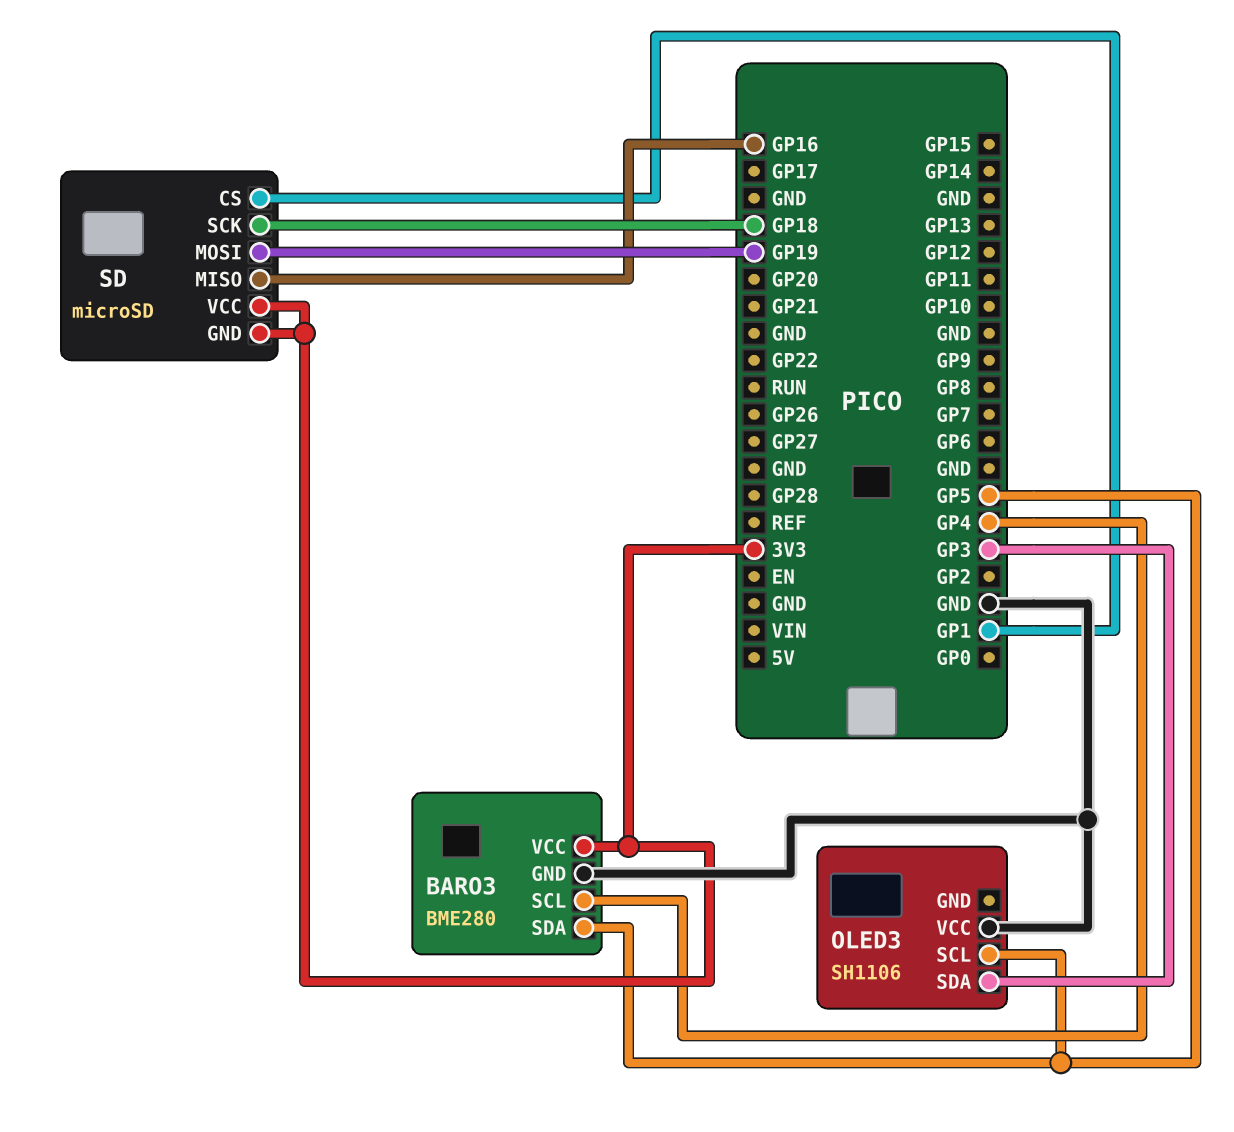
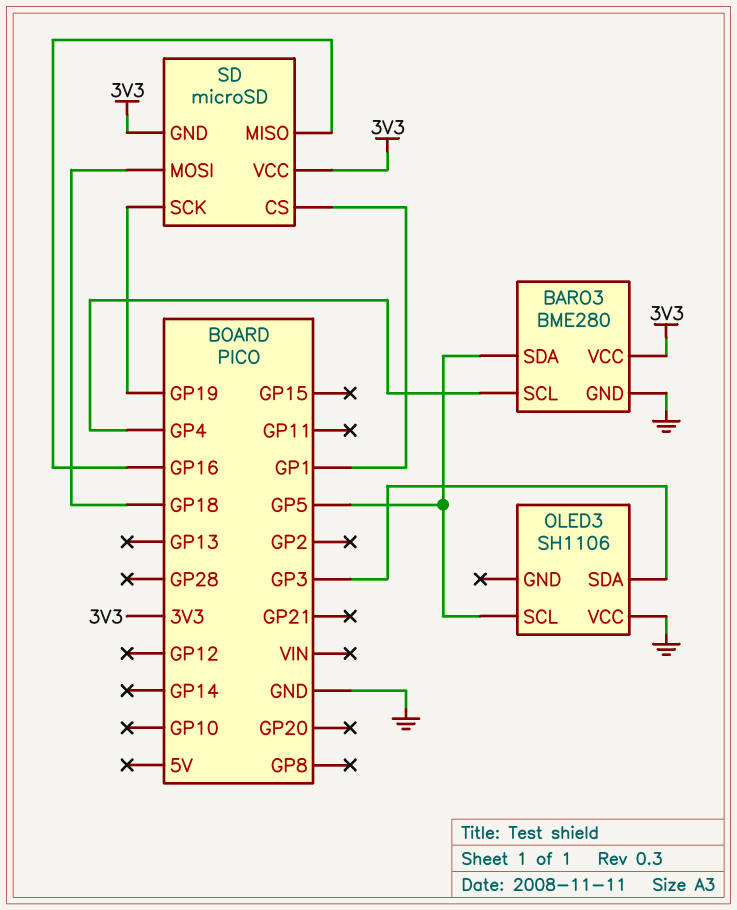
SD pin MOSI: GP19 -> GP18
SD pin SCK: GP18 -> GP19

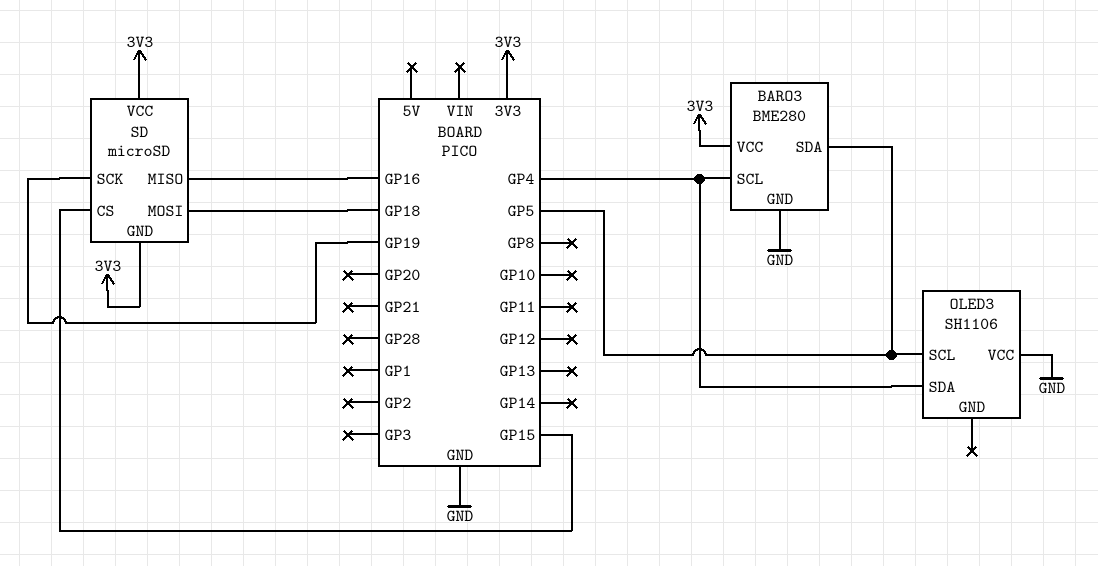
OLED3 pin SDA: GP3 -> GP4
SD pin CS: GP1 -> GP15

